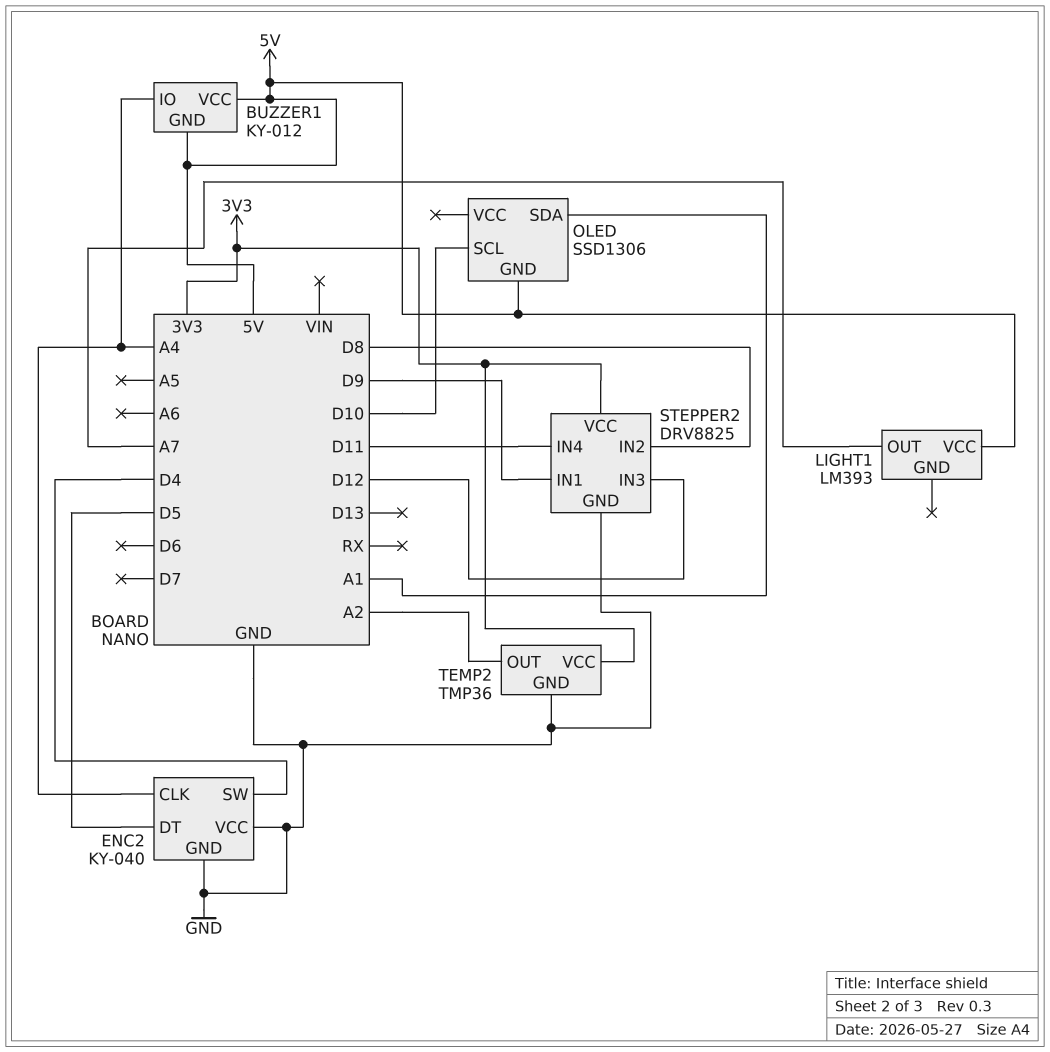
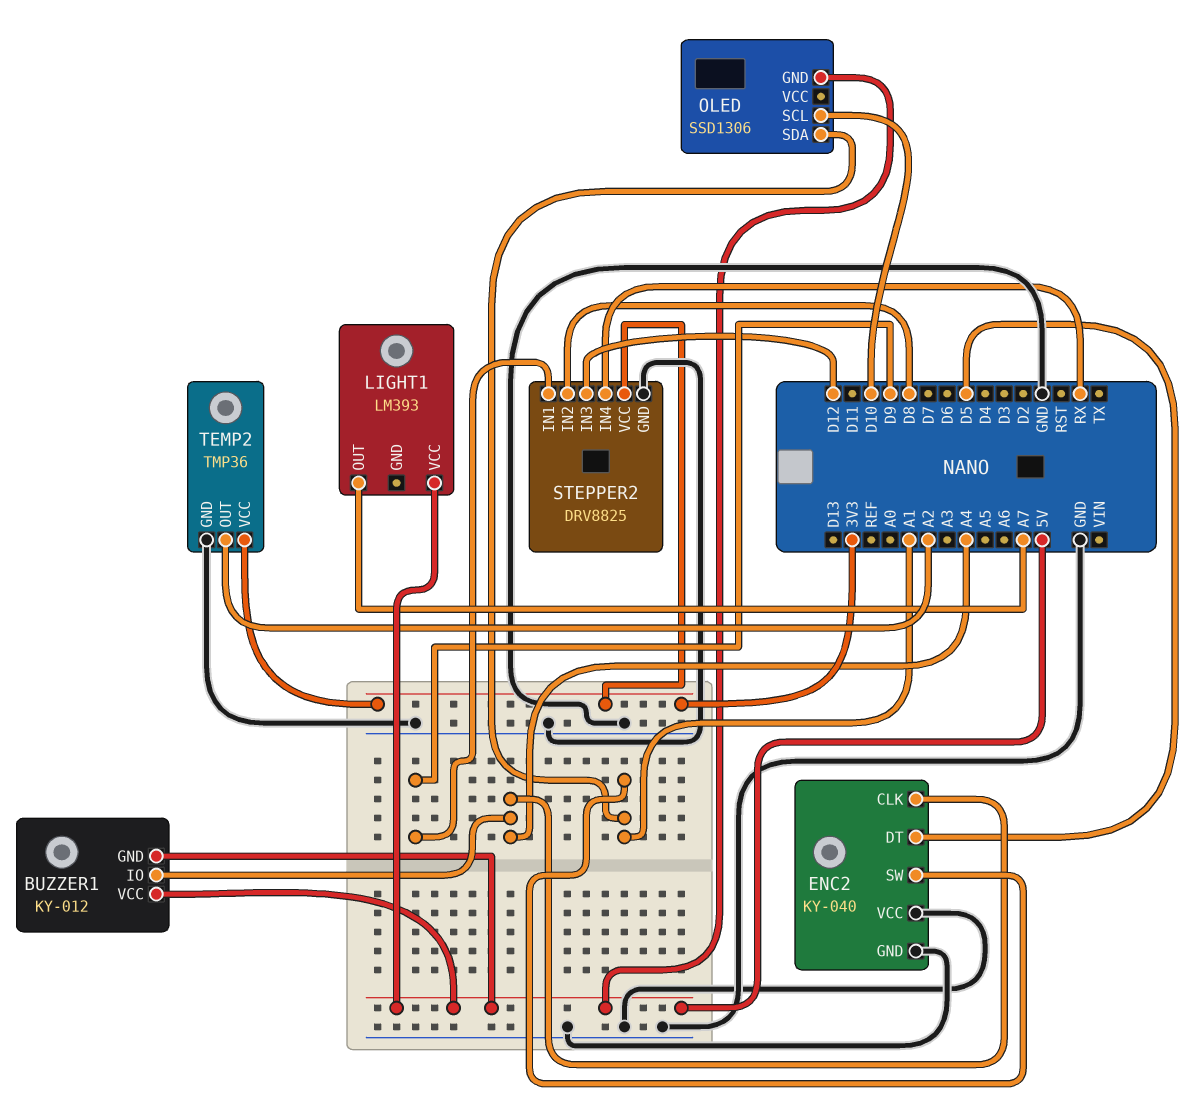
ENC2 pin SW: D4 -> A1
STEPPER2 pin IN4: D11 -> RX

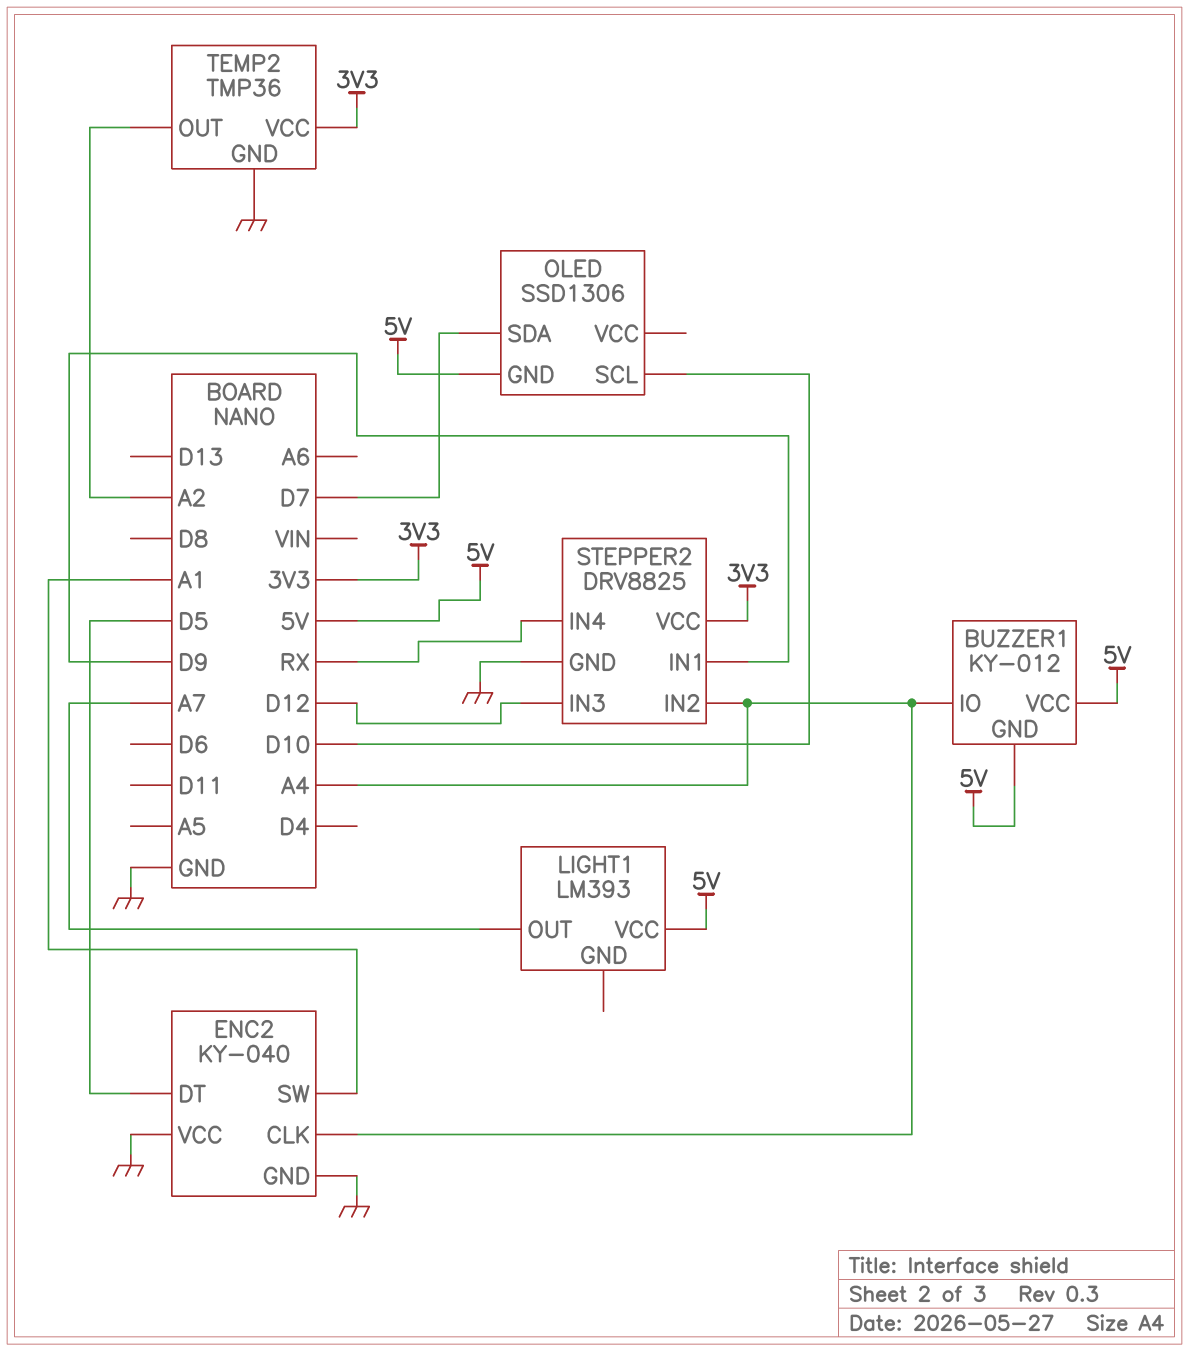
OLED pin SDA: A1 -> D7
STEPPER2 pin IN2: D8 -> A4

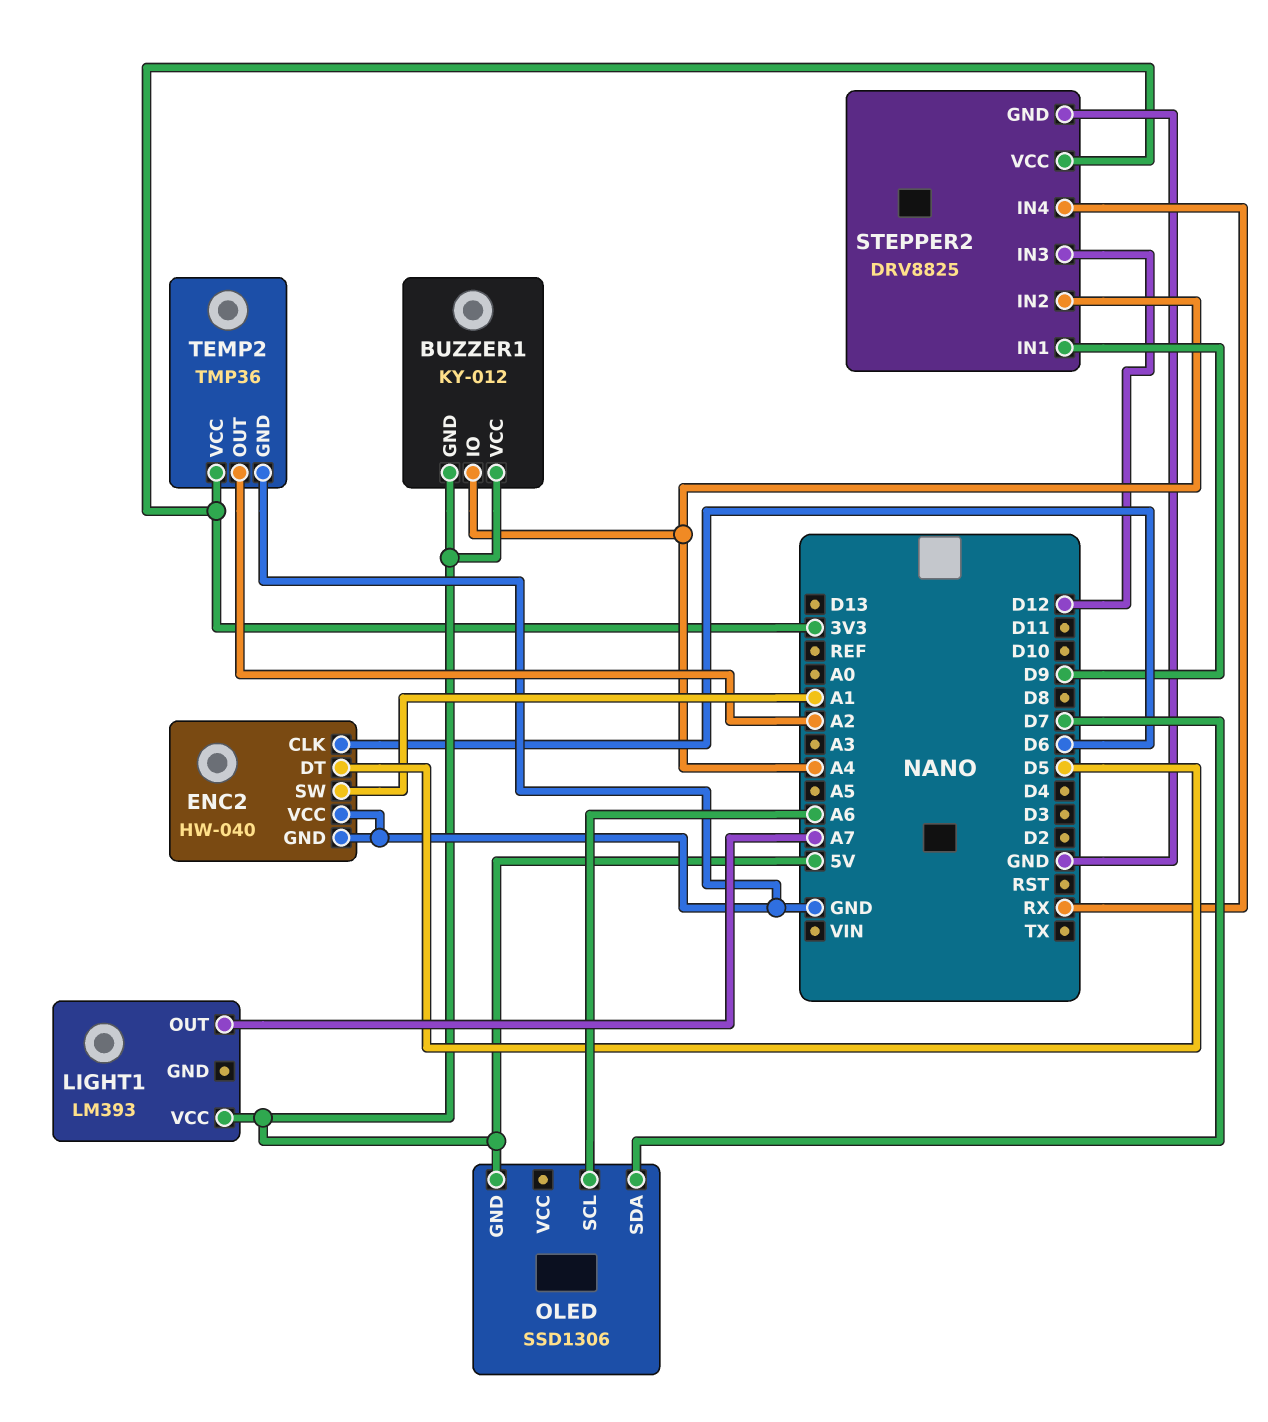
ENC2: KY-040 -> HW-040
ENC2 pin CLK: A4 -> D6
OLED pin SCL: D10 -> A6

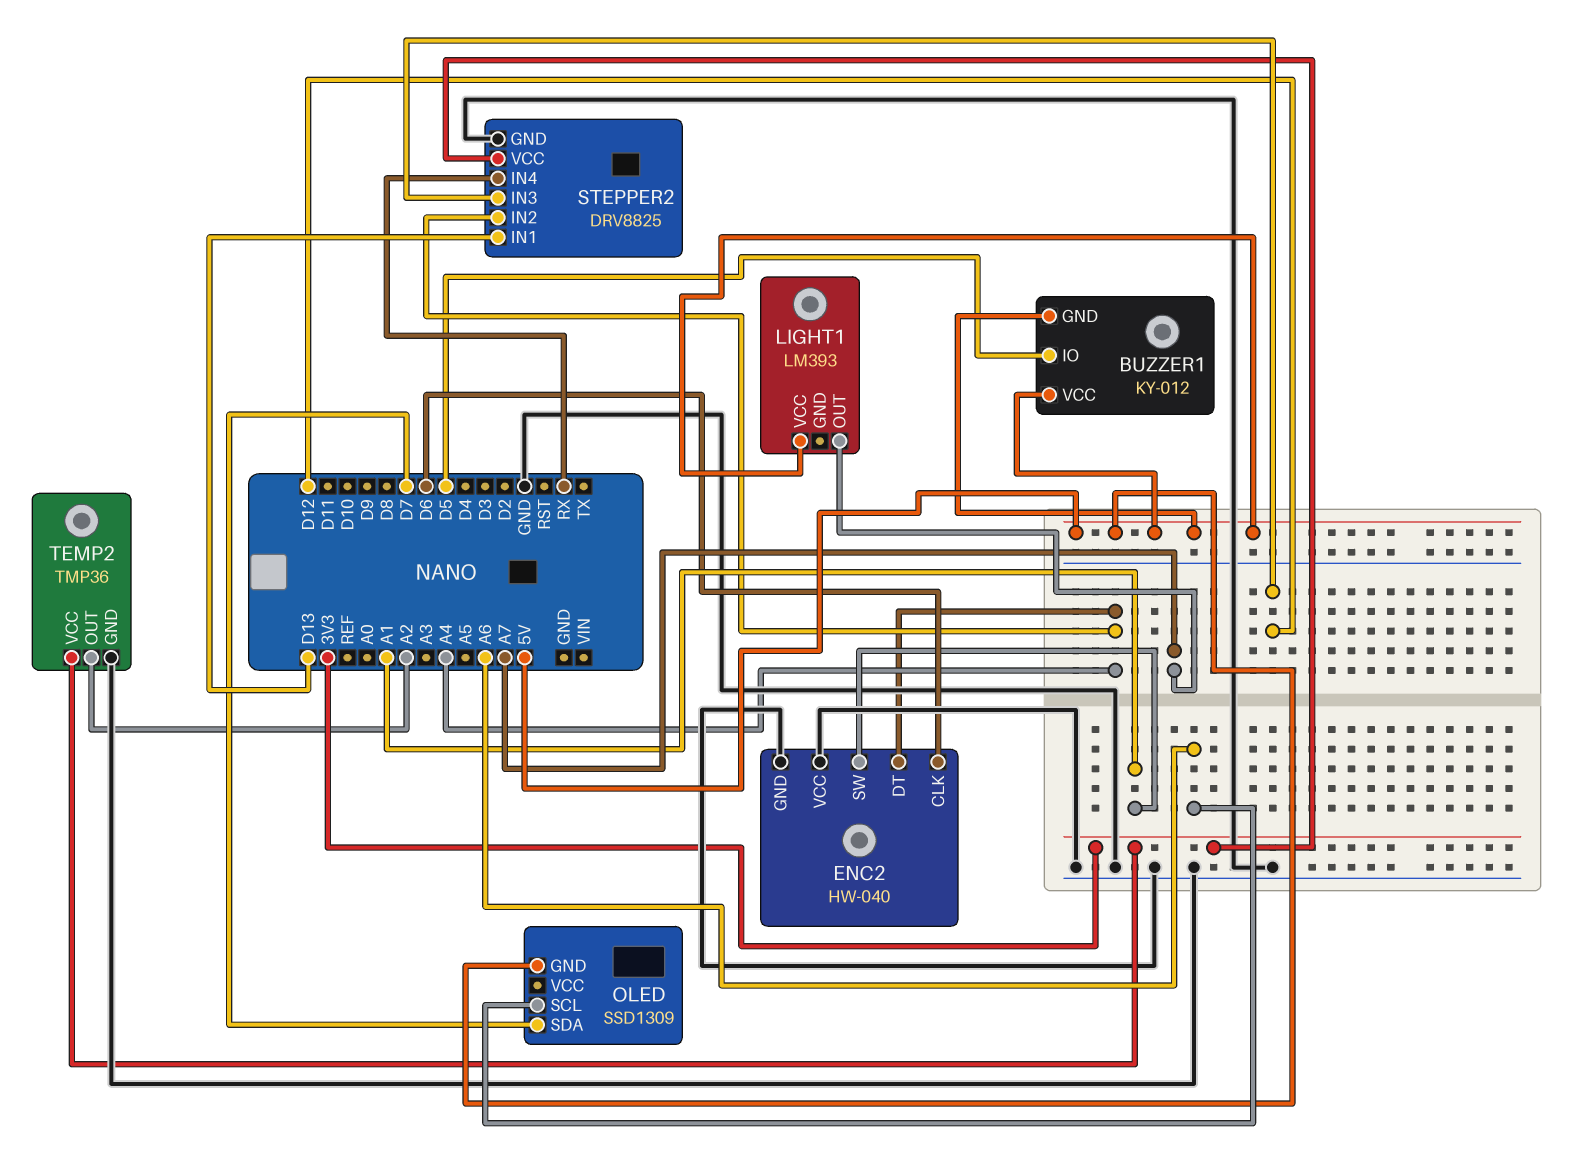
BUZZER1 pin IO: A4 -> D5
ENC2 pin DT: D5 -> A4
OLED: SSD1306 -> SSD1309
STEPPER2 pin IN1: D9 -> D13

